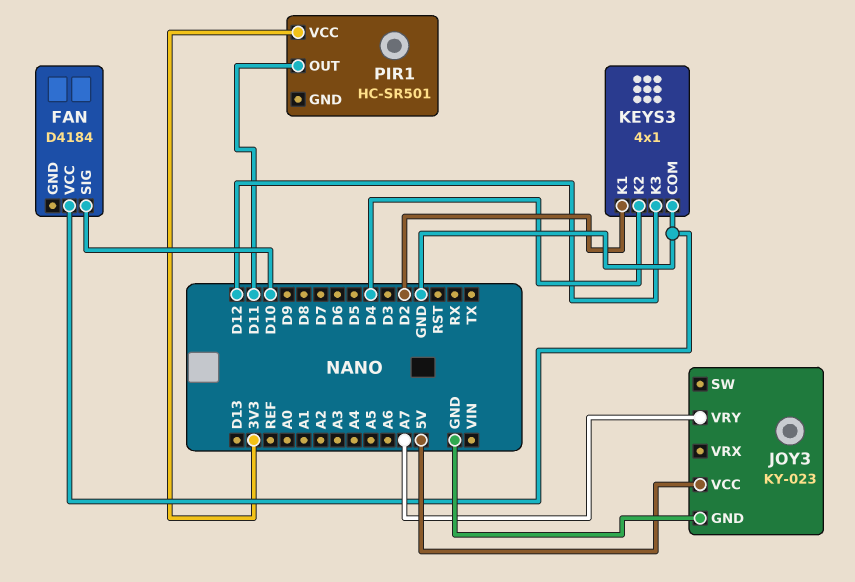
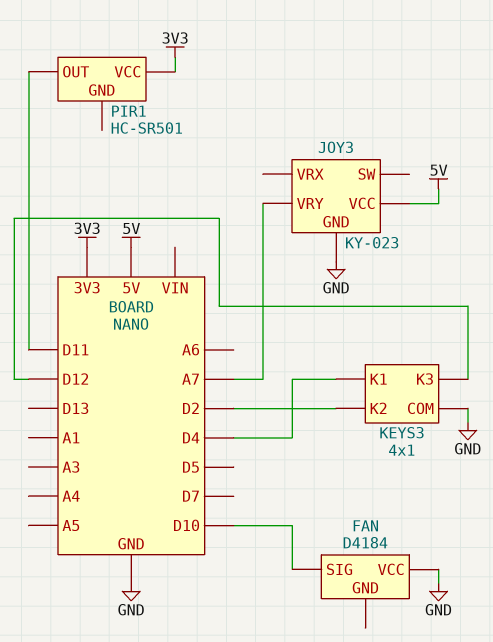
KEYS3 pin K1: D2 -> D4
KEYS3 pin K2: D4 -> D2

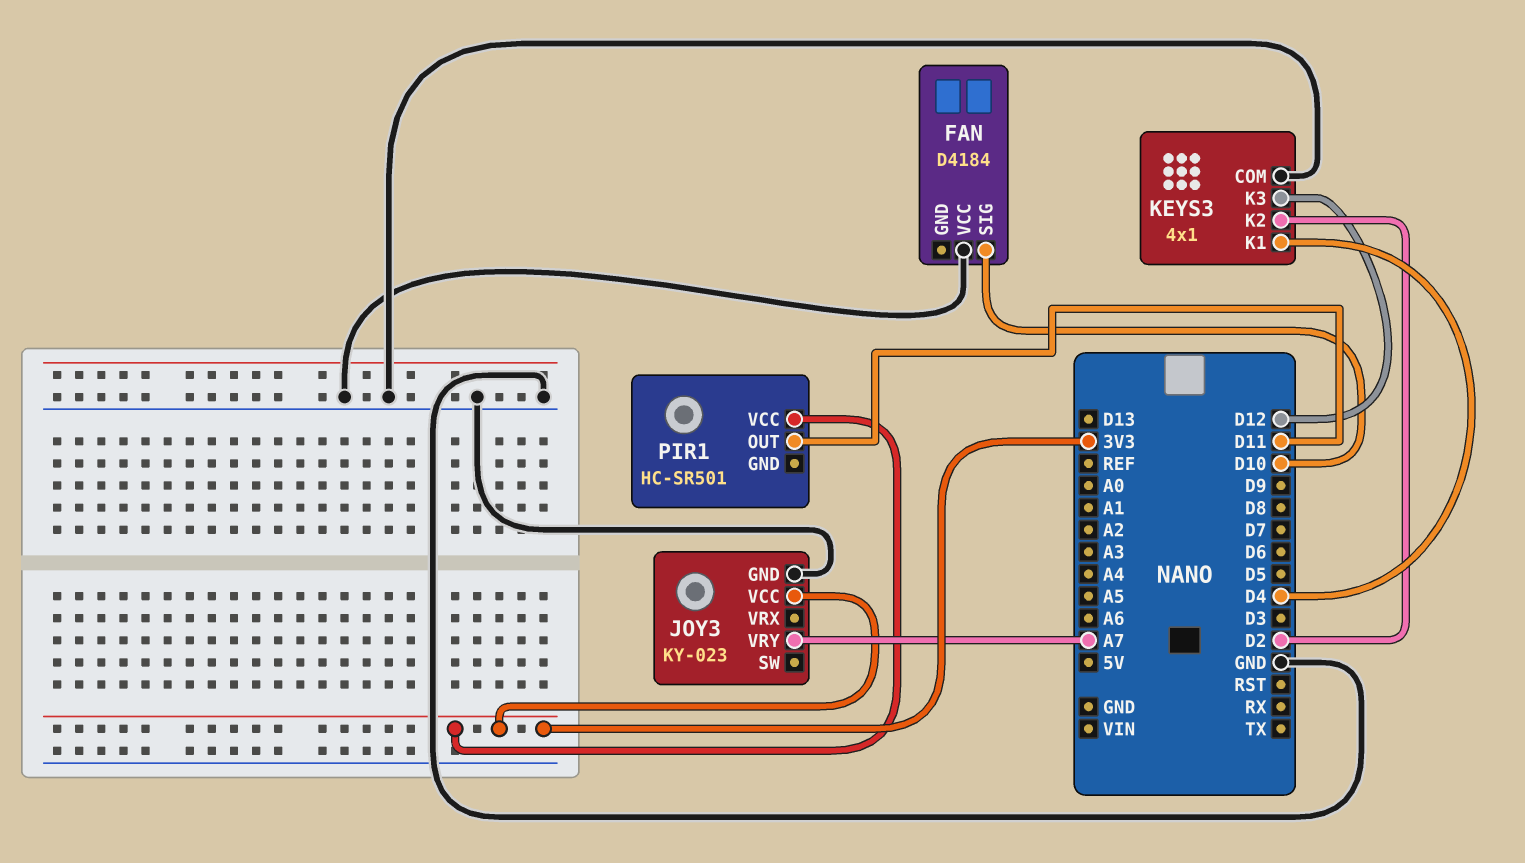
JOY3 pin VCC: 5V -> 3V3

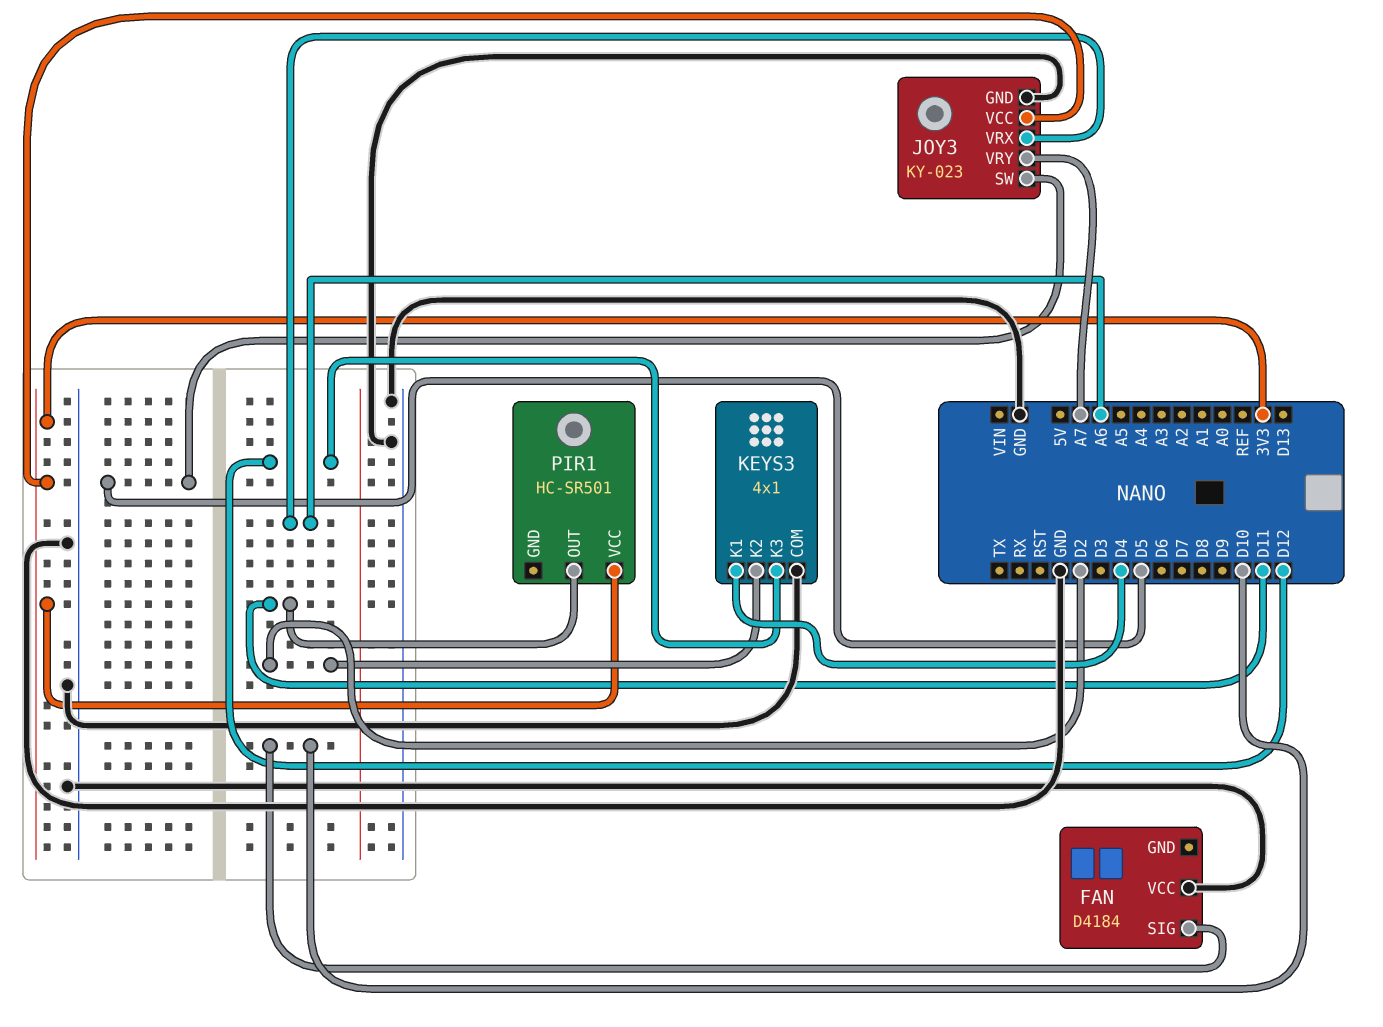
JOY3 pin SW: none -> D5
JOY3 pin VRX: none -> A6

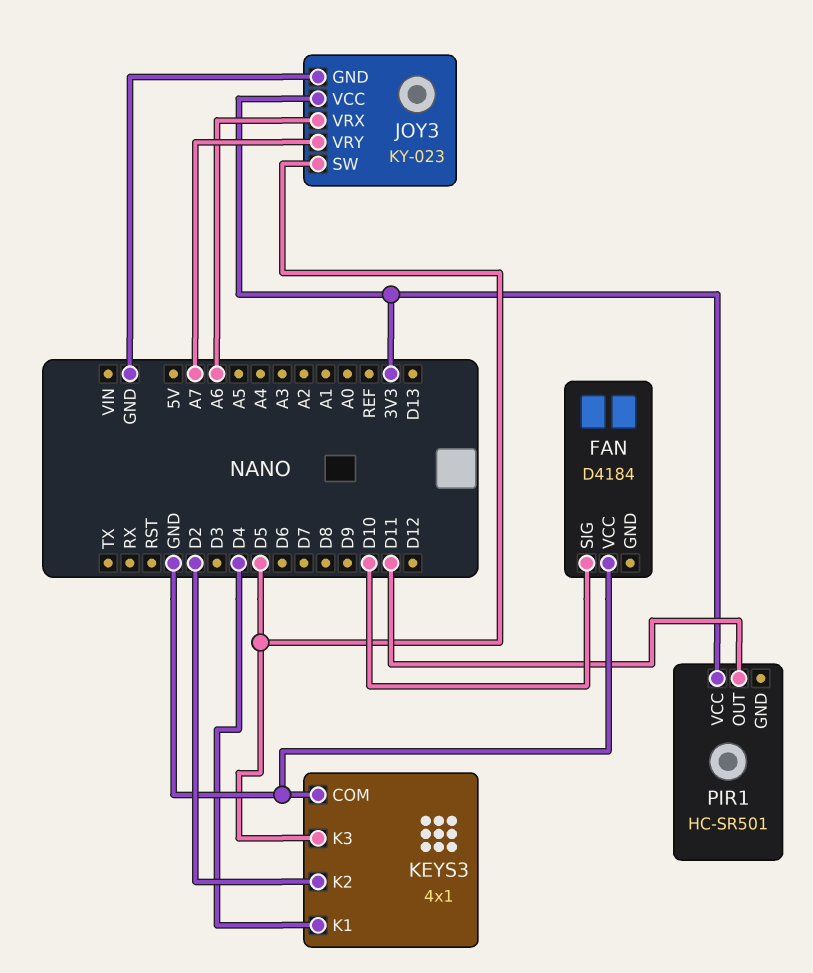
KEYS3 pin K3: D12 -> D5

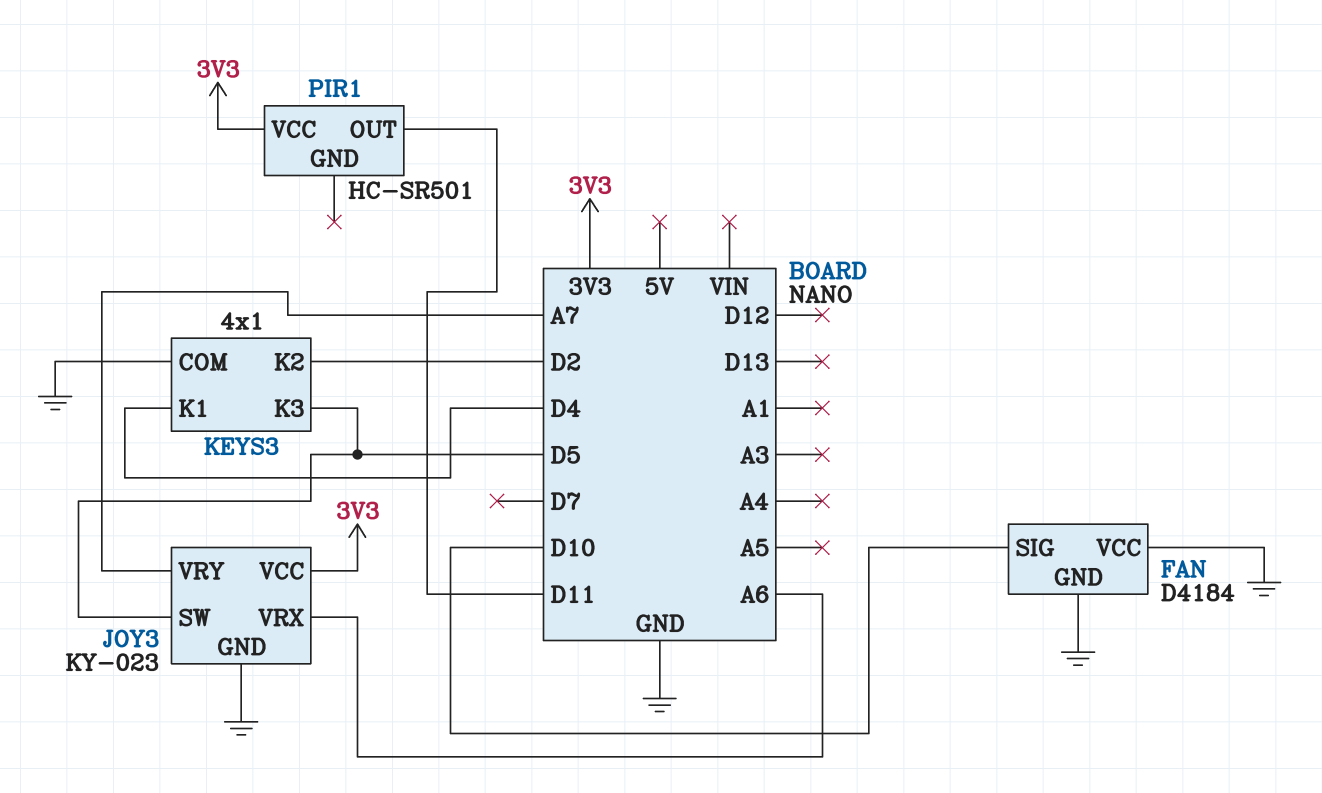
FAN pin GND: none -> GND

